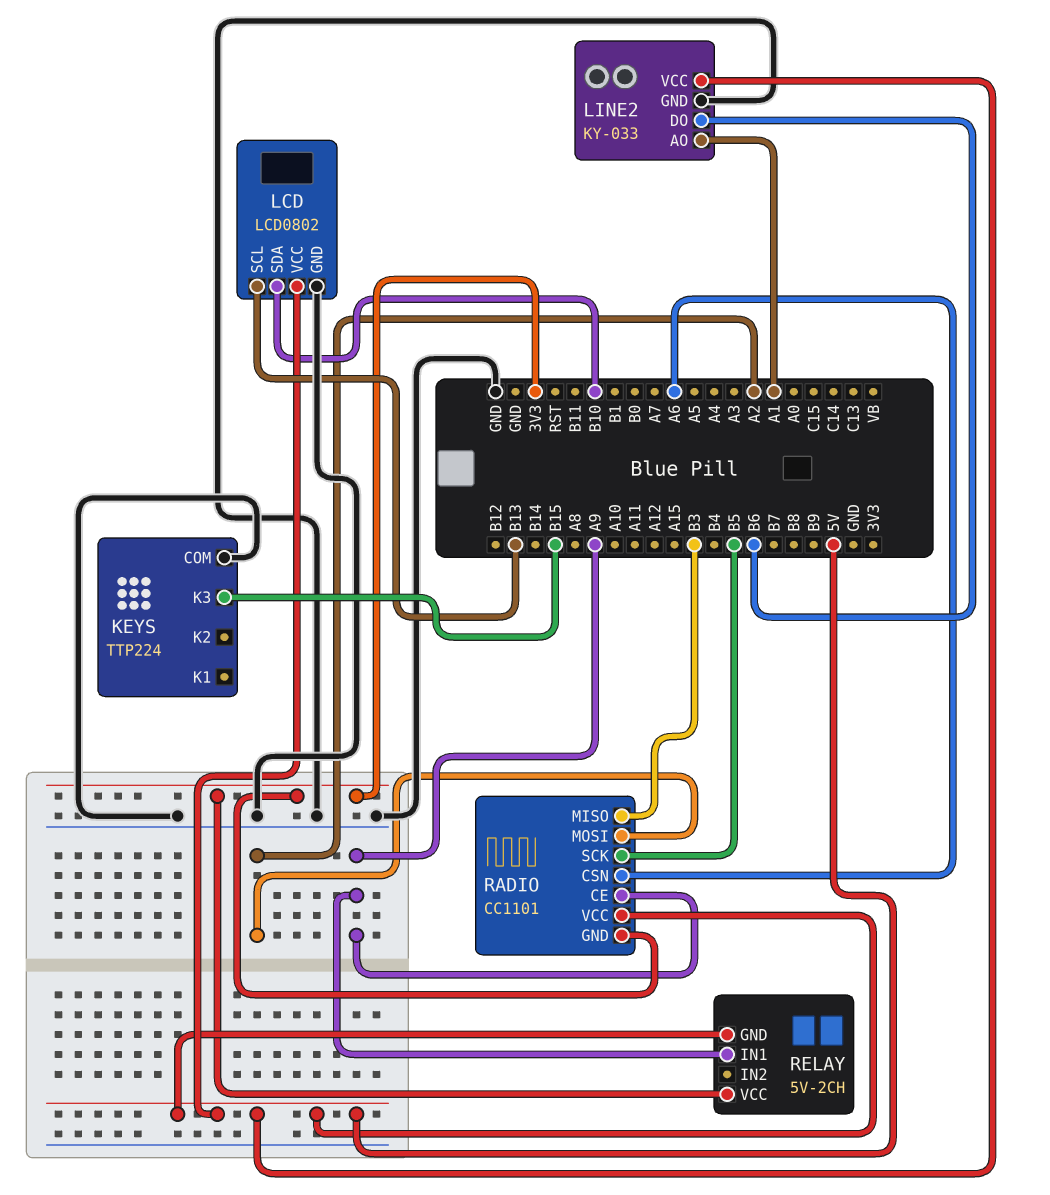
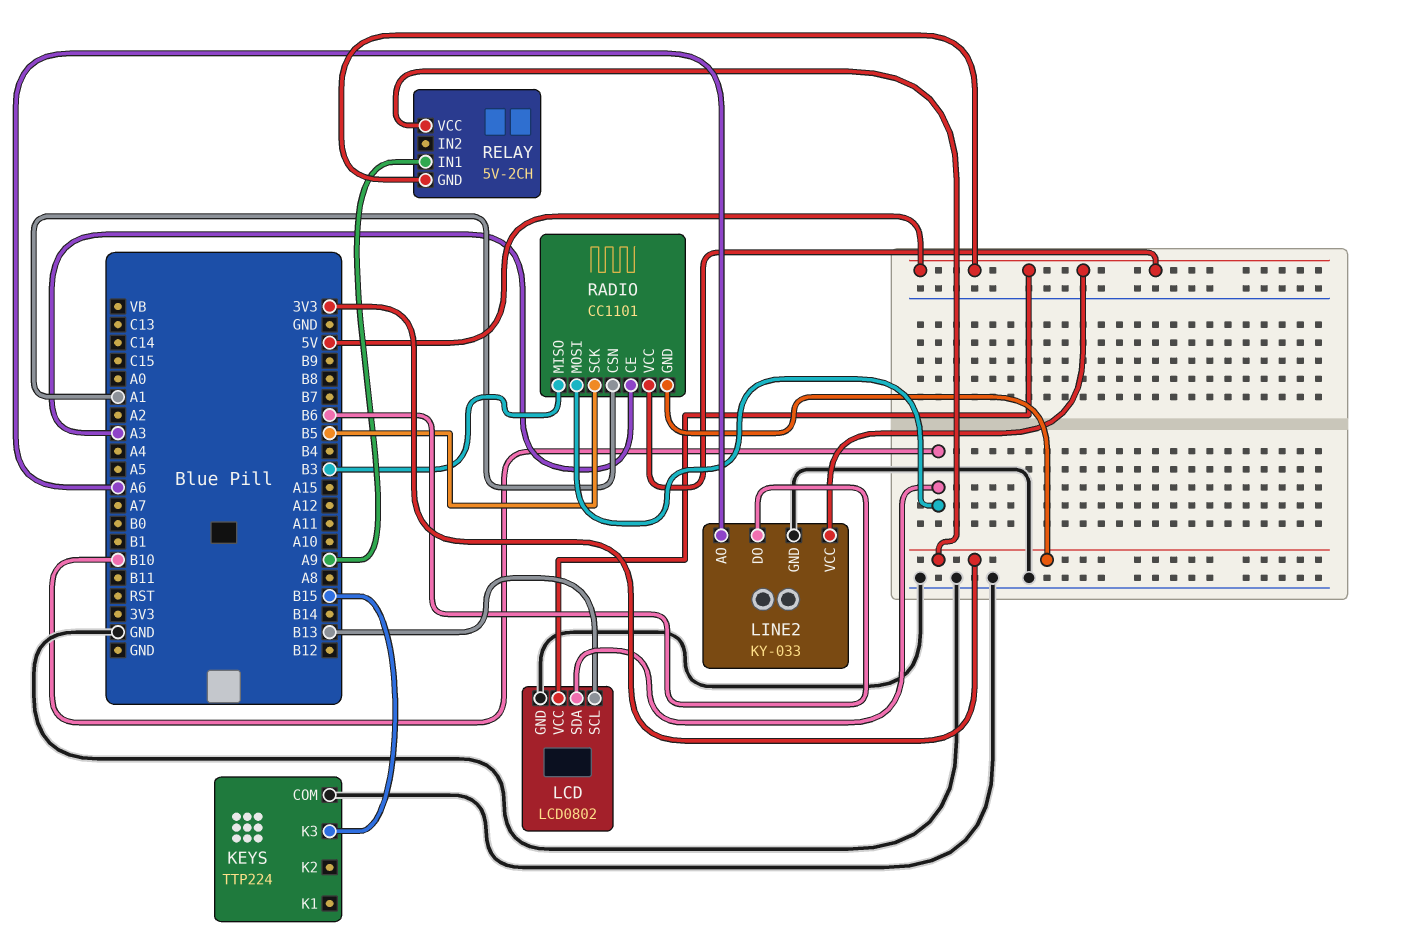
LINE2 pin AO: A1 -> A6
RADIO pin CE: A9 -> A3
RADIO pin CSN: A6 -> A1
RADIO pin MOSI: A2 -> B10

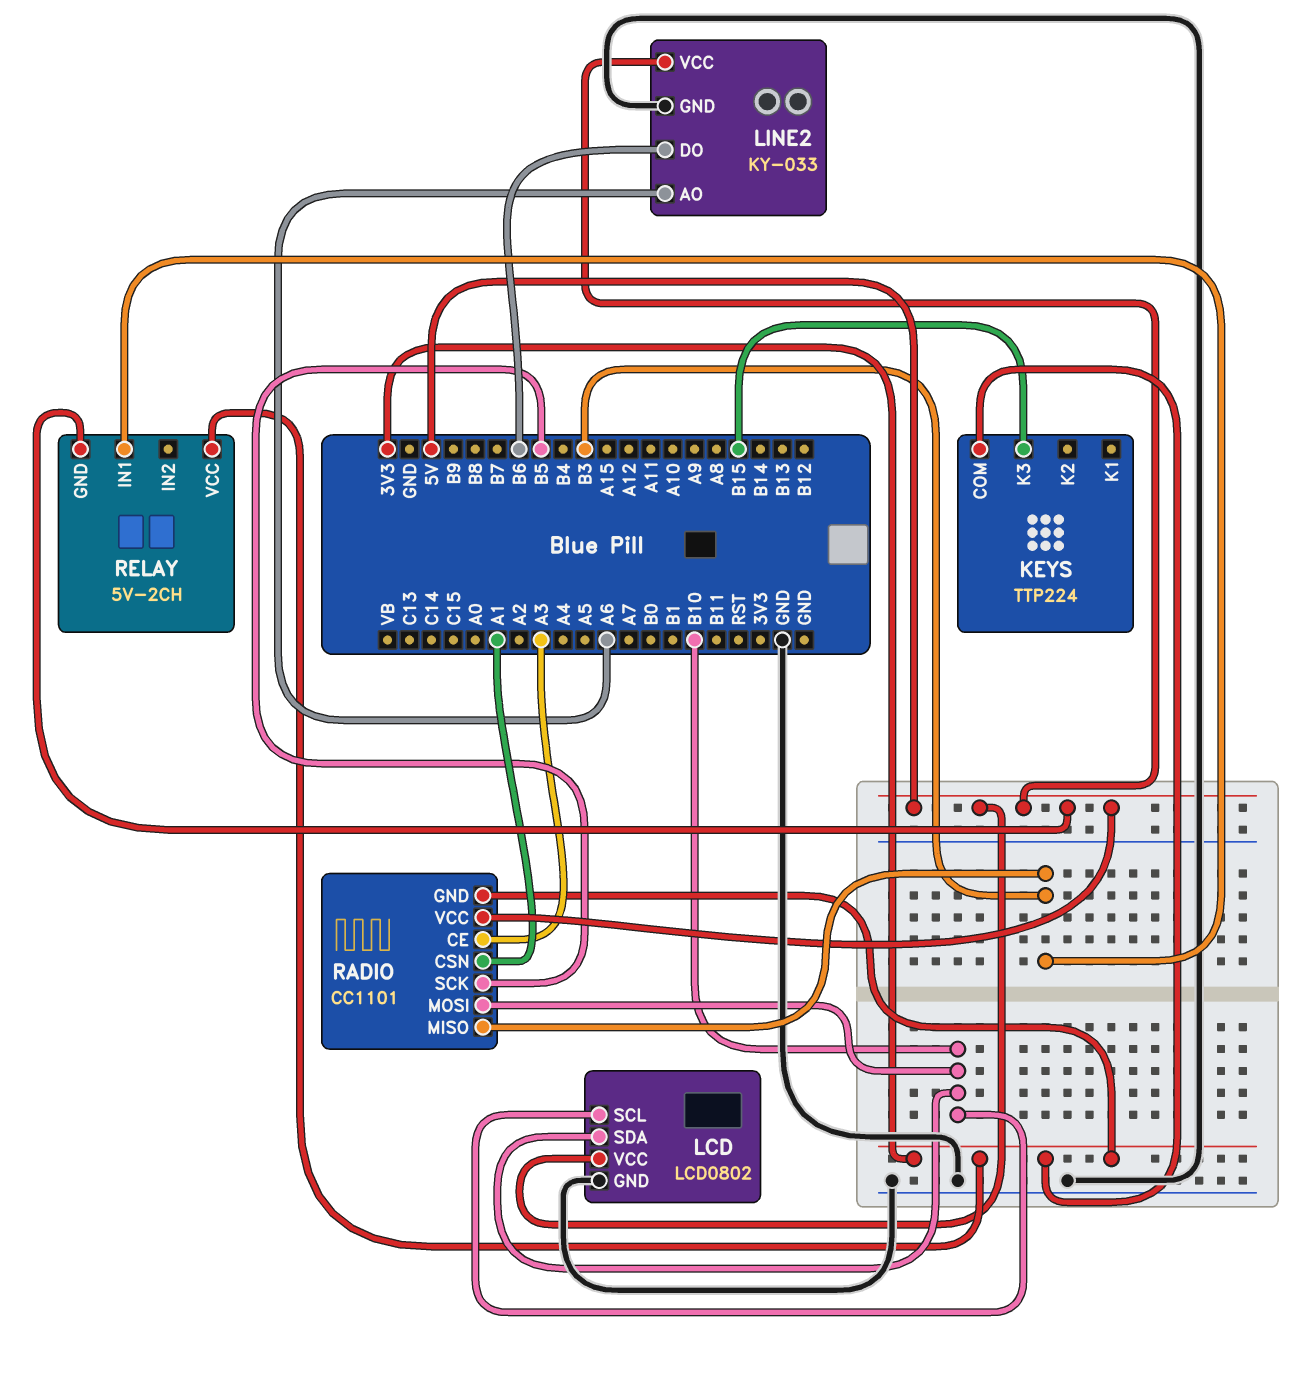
KEYS pin COM: GND -> 3V3
LCD pin SCL: B13 -> B10
RELAY pin IN1: A9 -> B3

